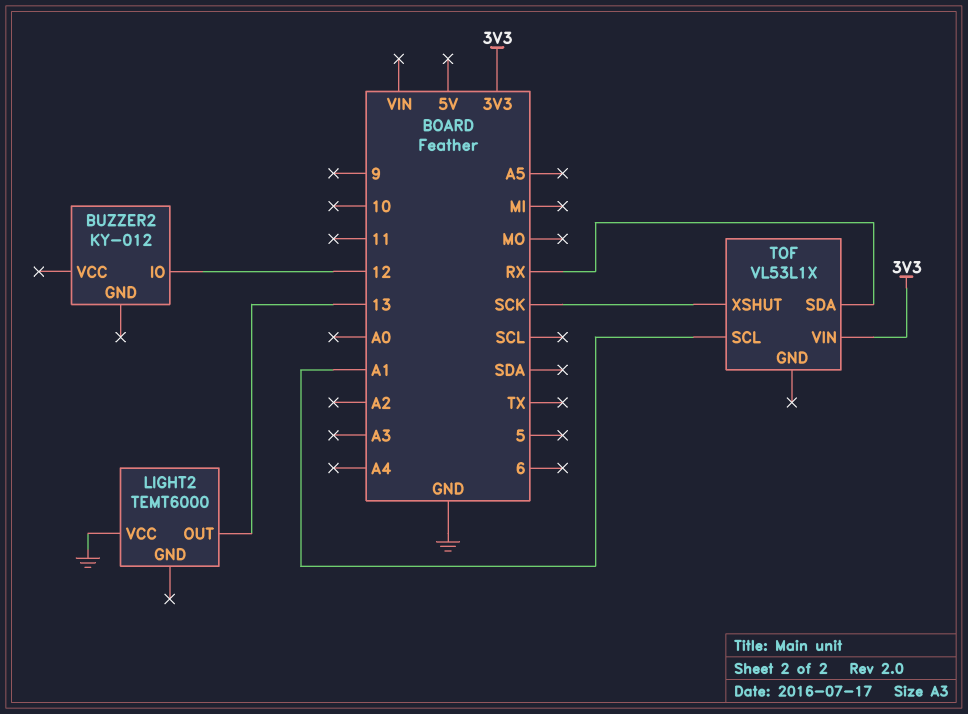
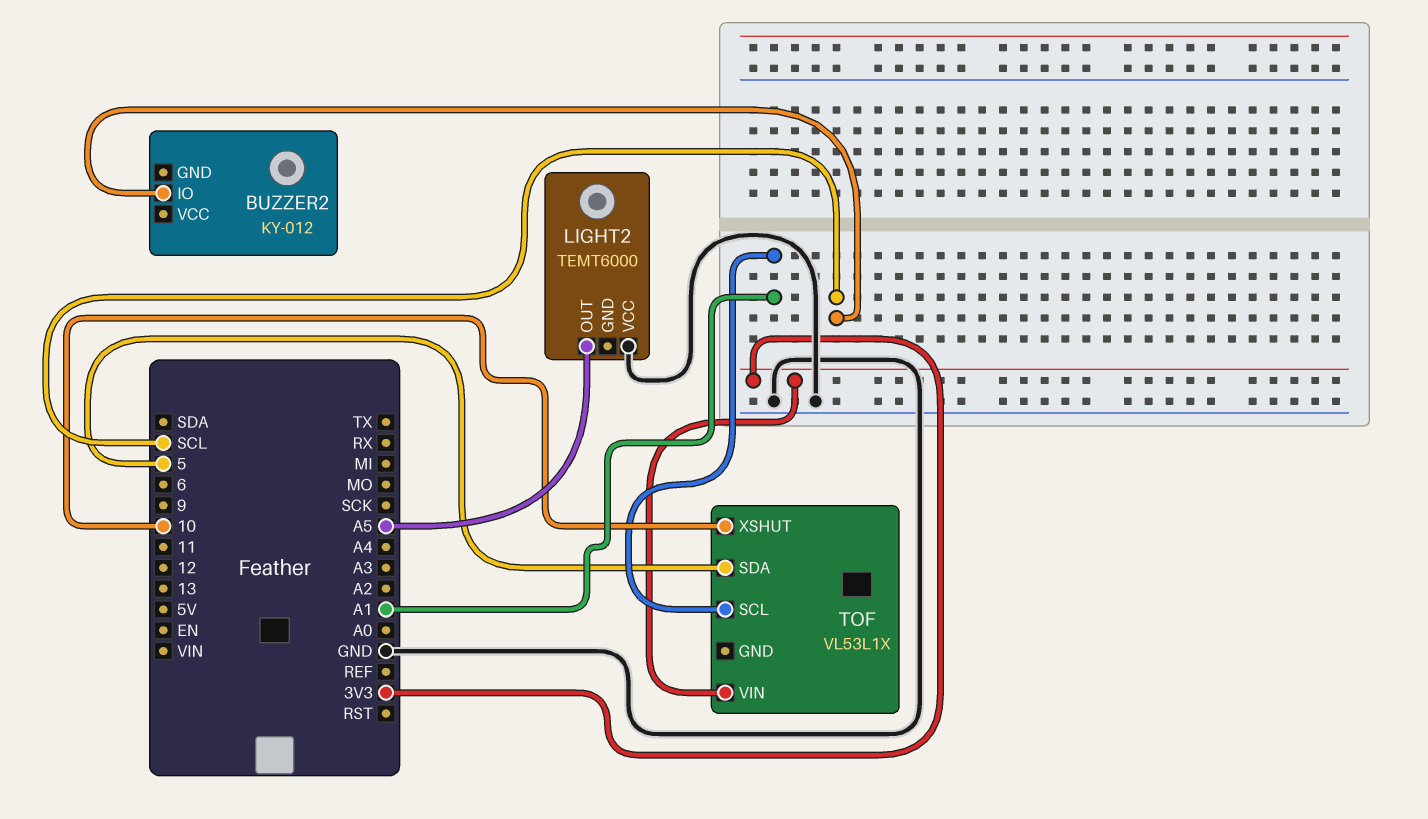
BUZZER2 pin IO: 12 -> SCL
LIGHT2 pin OUT: 13 -> A5
TOF pin SDA: RX -> 5
TOF pin XSHUT: SCK -> 10

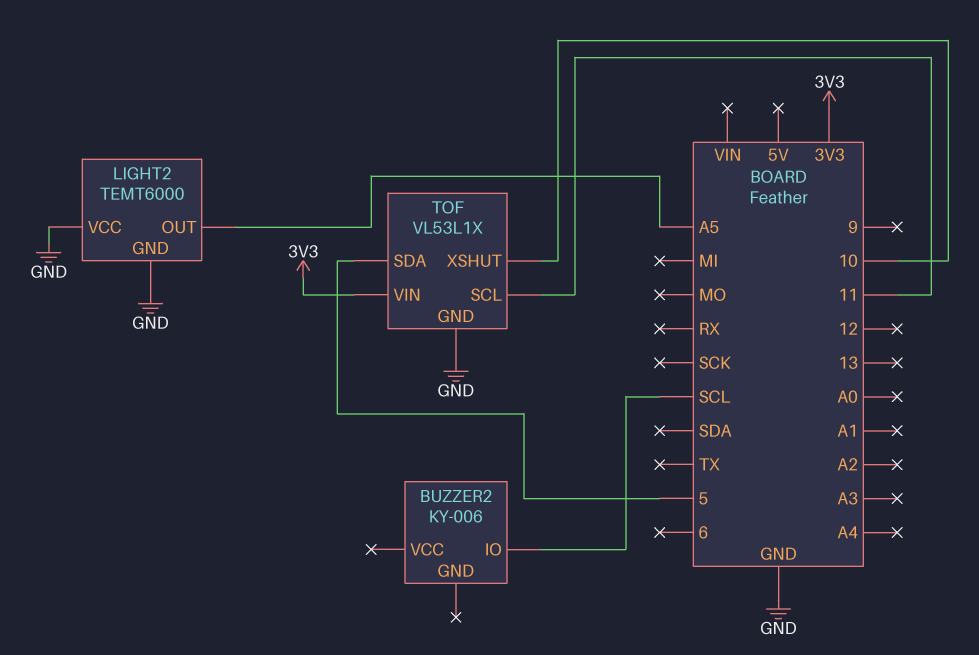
BUZZER2: KY-012 -> KY-006
LIGHT2 pin GND: none -> GND
TOF pin GND: none -> GND
TOF pin SCL: A1 -> 11

